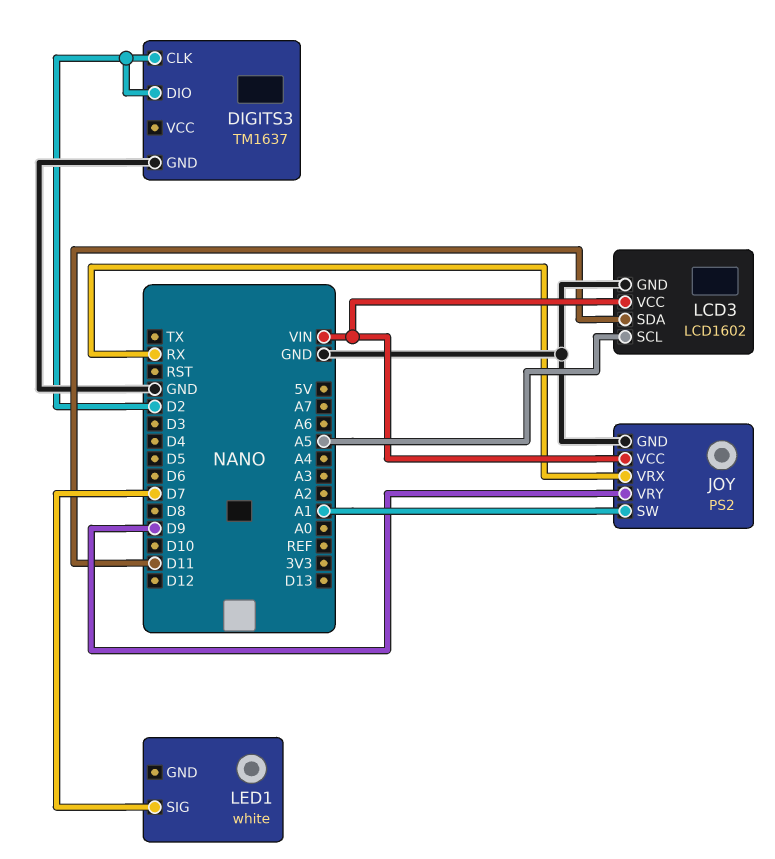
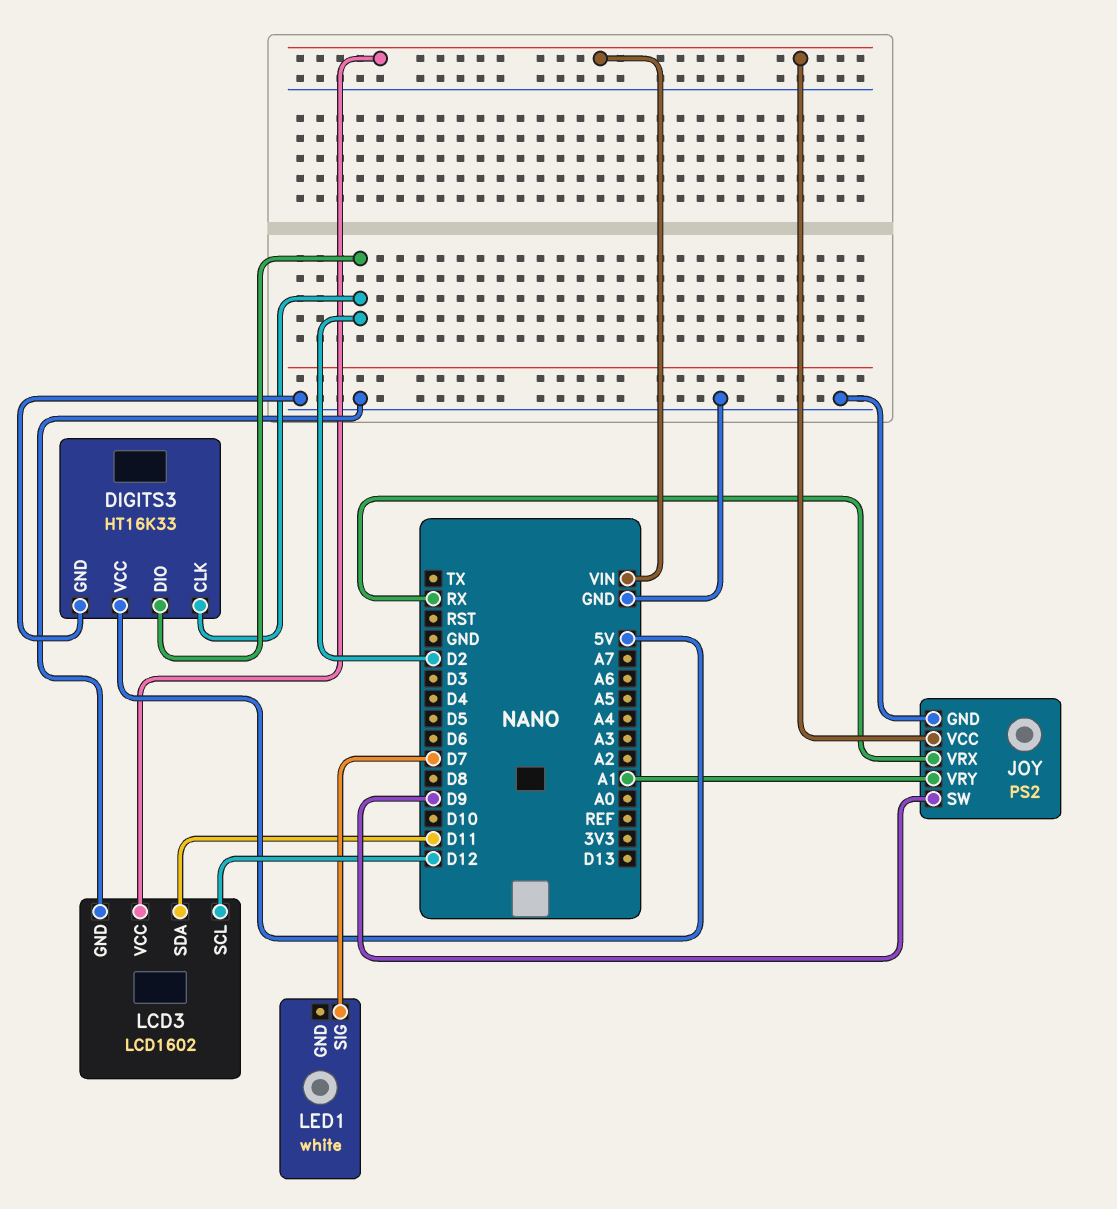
DIGITS3: TM1637 -> HT16K33
DIGITS3 pin VCC: none -> 5V
JOY pin SW: A1 -> D9
JOY pin VRY: D9 -> A1
LCD3 pin SCL: A5 -> D12

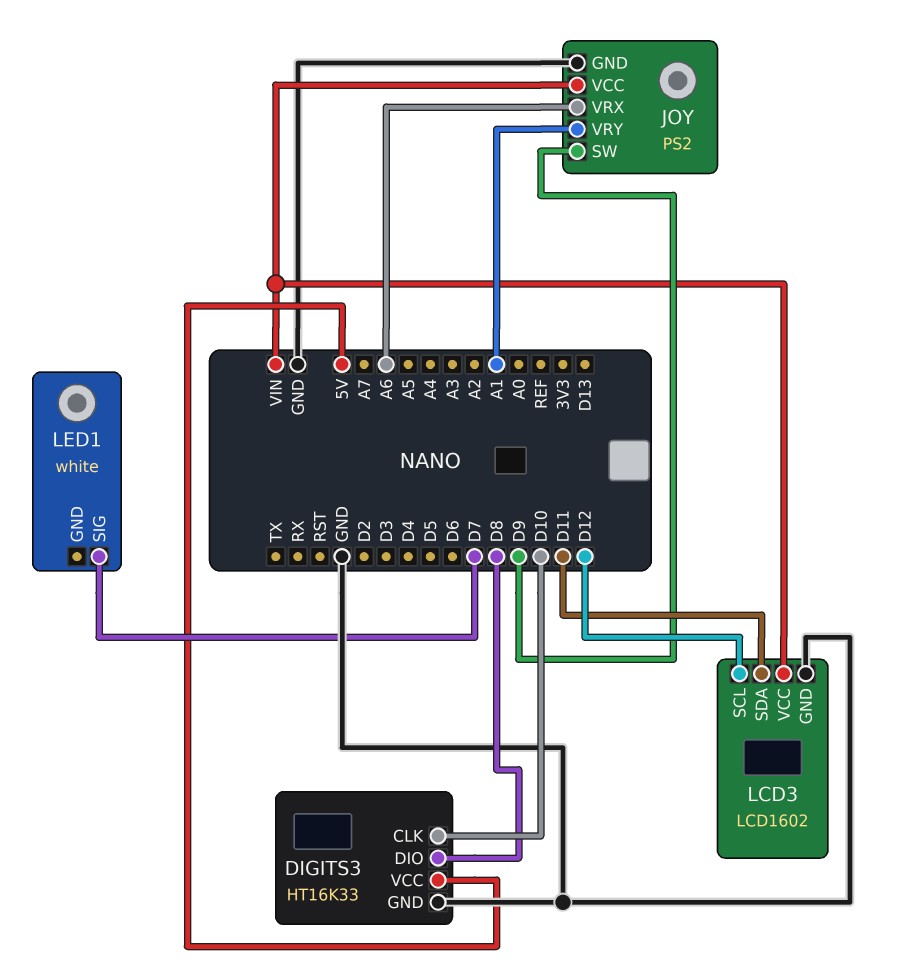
DIGITS3 pin CLK: D2 -> D10
DIGITS3 pin DIO: D2 -> D8
JOY pin VRX: RX -> A6

